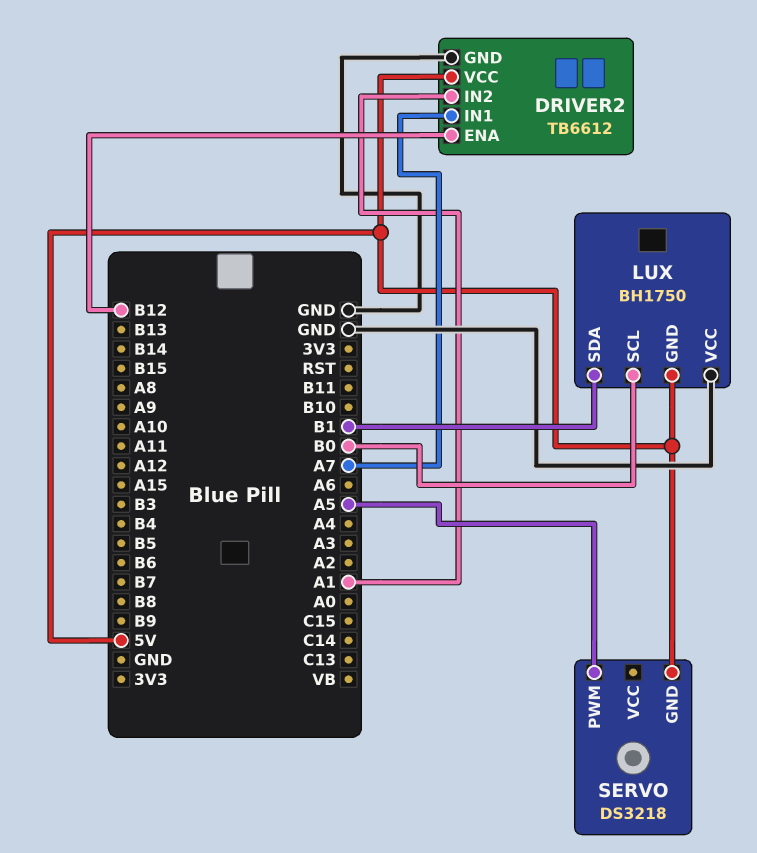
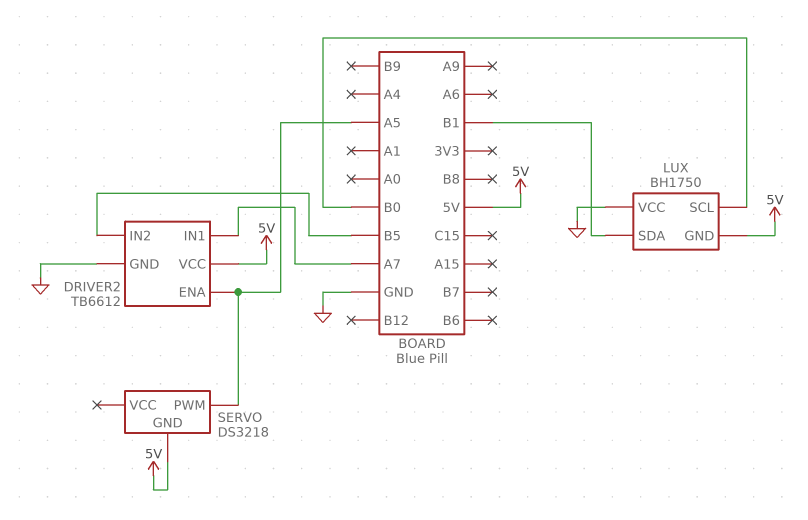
DRIVER2 pin ENA: B12 -> A5
DRIVER2 pin IN2: A1 -> B5

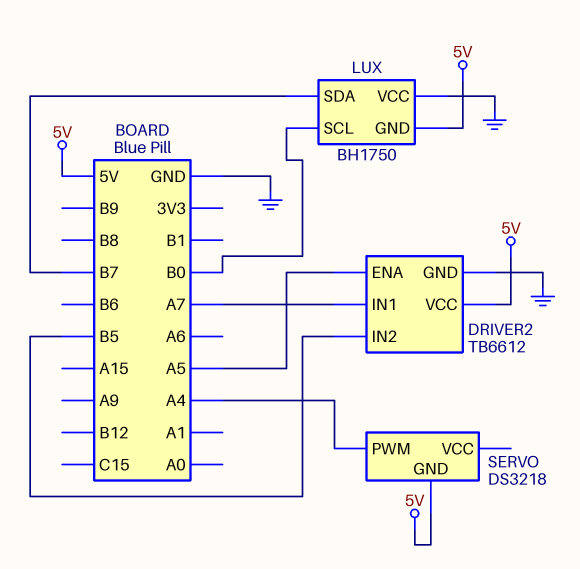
LUX pin SDA: B1 -> B7
SERVO pin PWM: A5 -> A4

